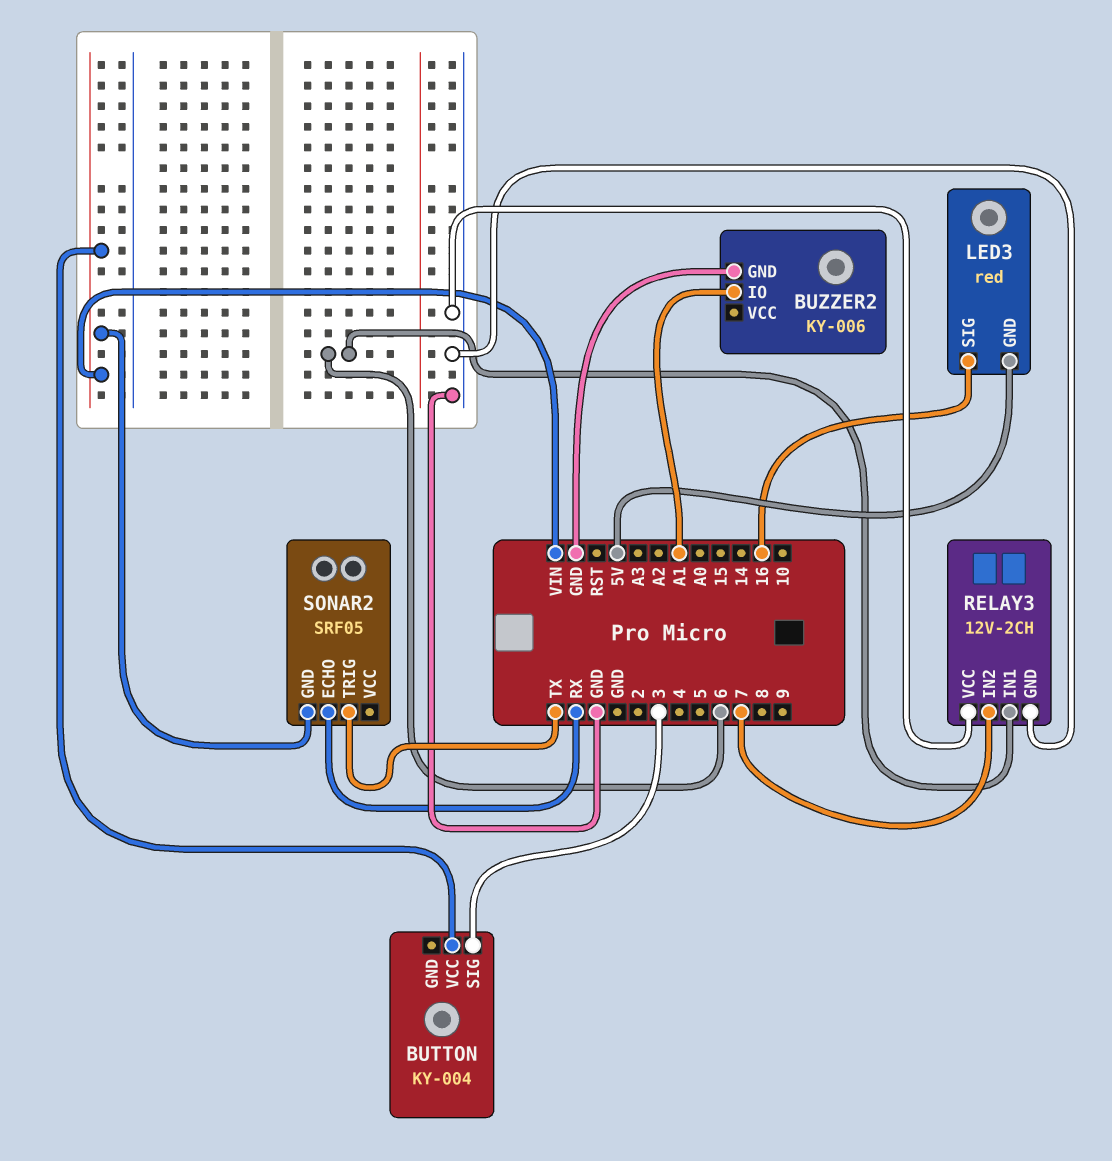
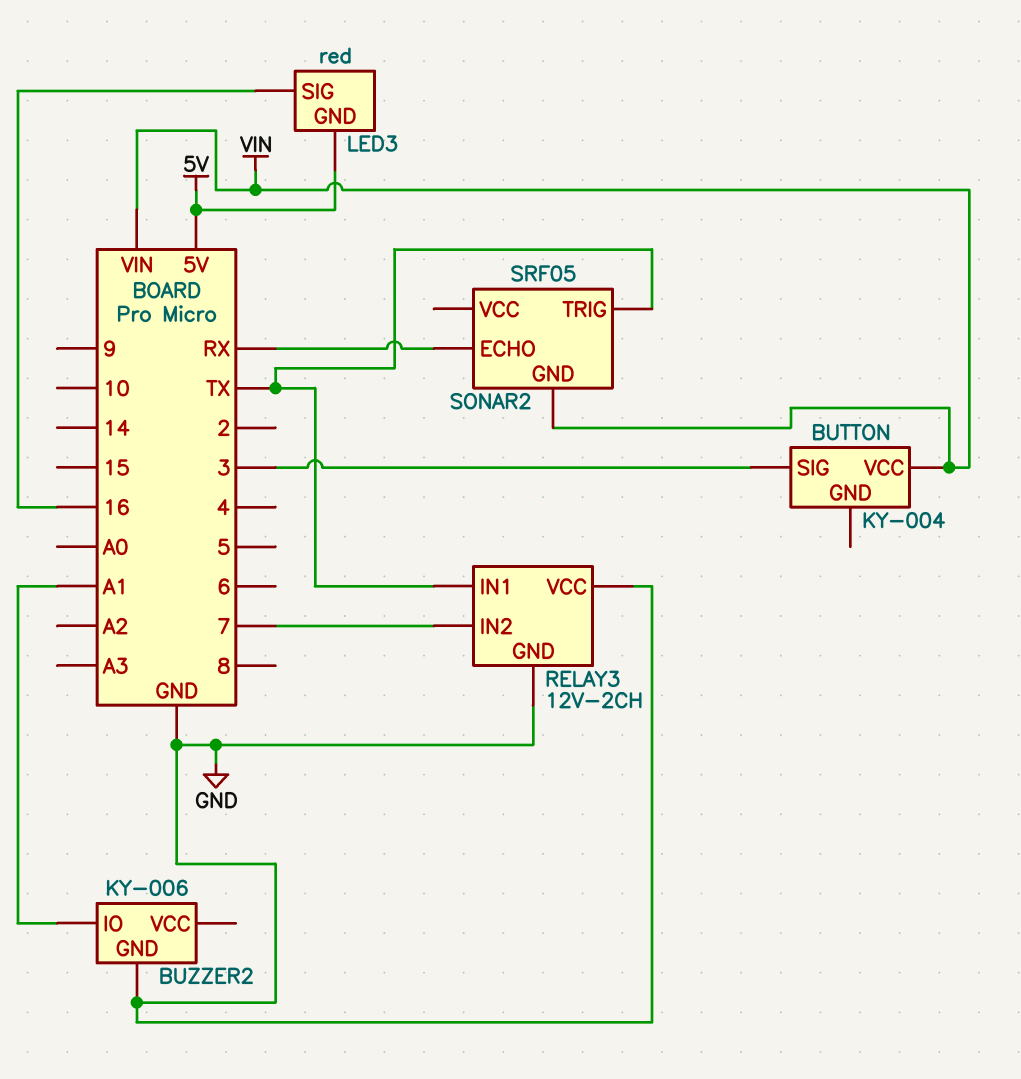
RELAY3 pin IN1: 6 -> TX

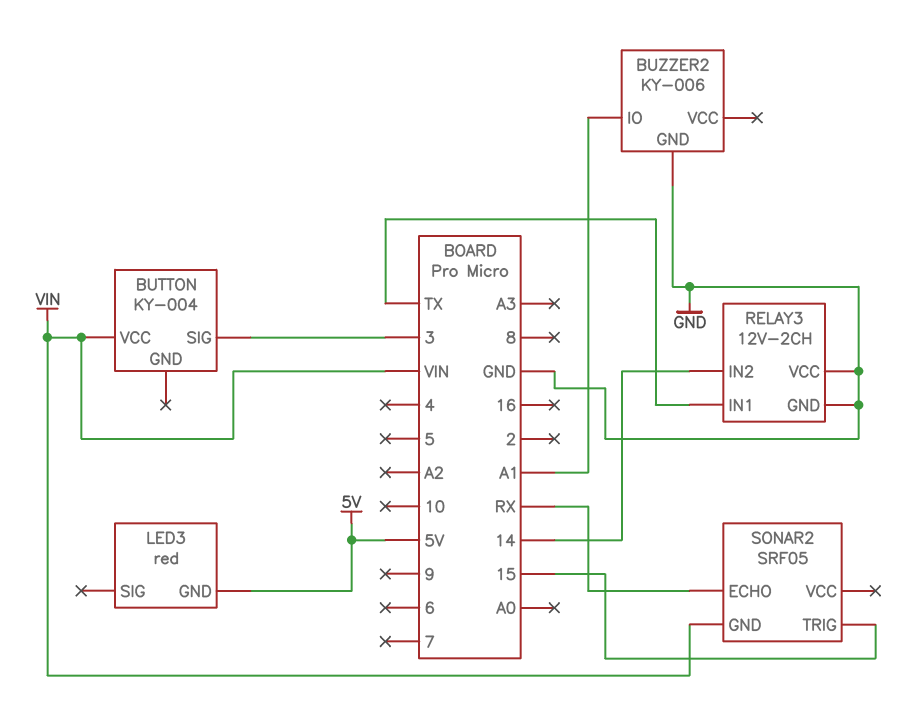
LED3 pin SIG: 16 -> none
RELAY3 pin IN2: 7 -> 14
SONAR2 pin TRIG: TX -> 15

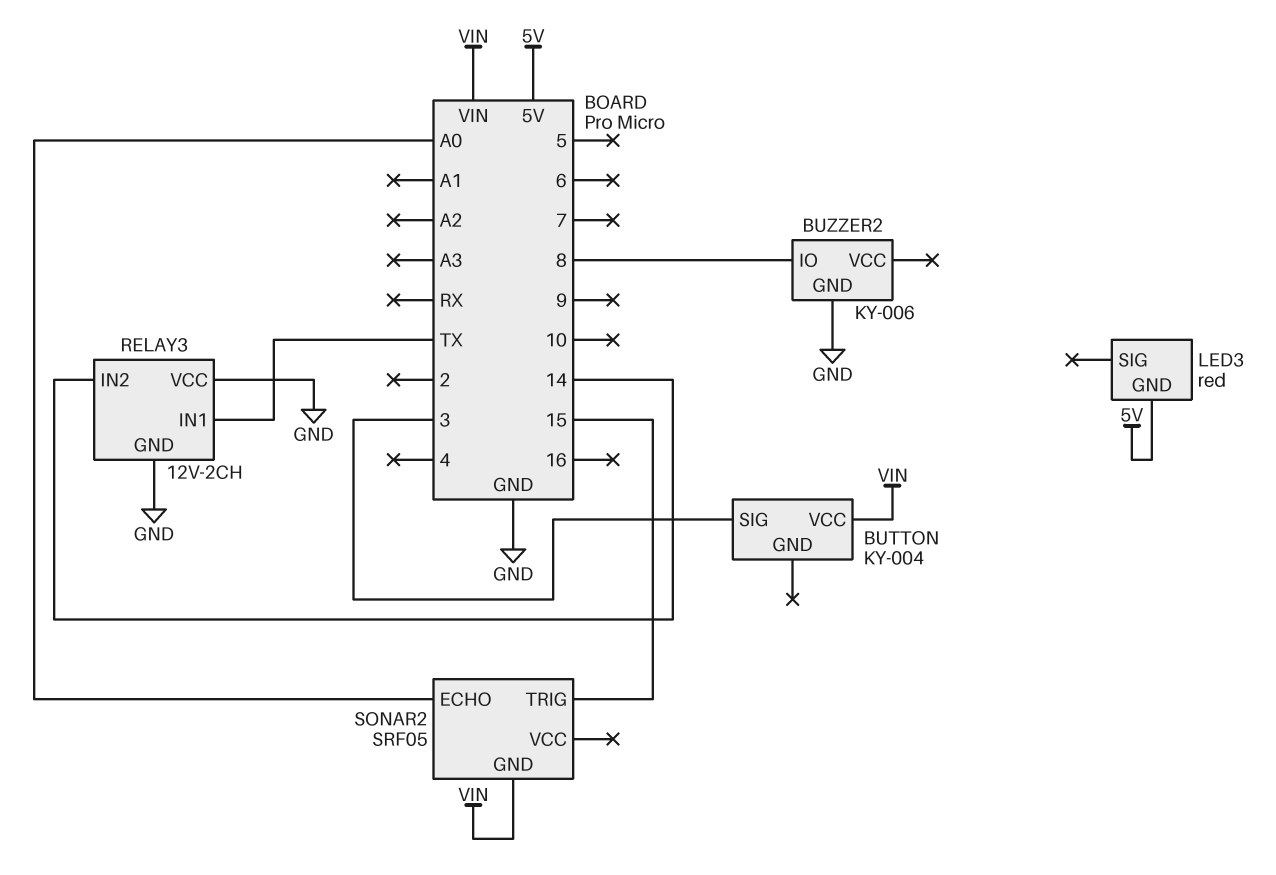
BUZZER2 pin IO: A1 -> 8
SONAR2 pin ECHO: RX -> A0

